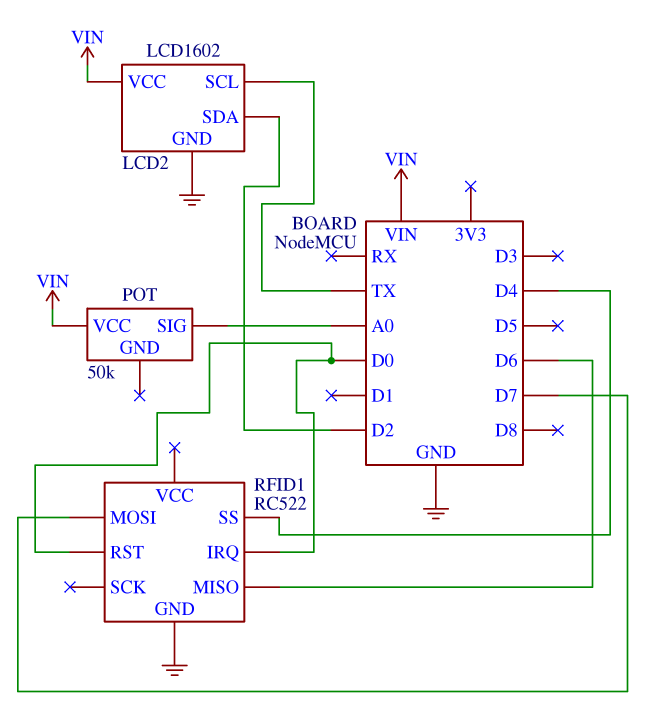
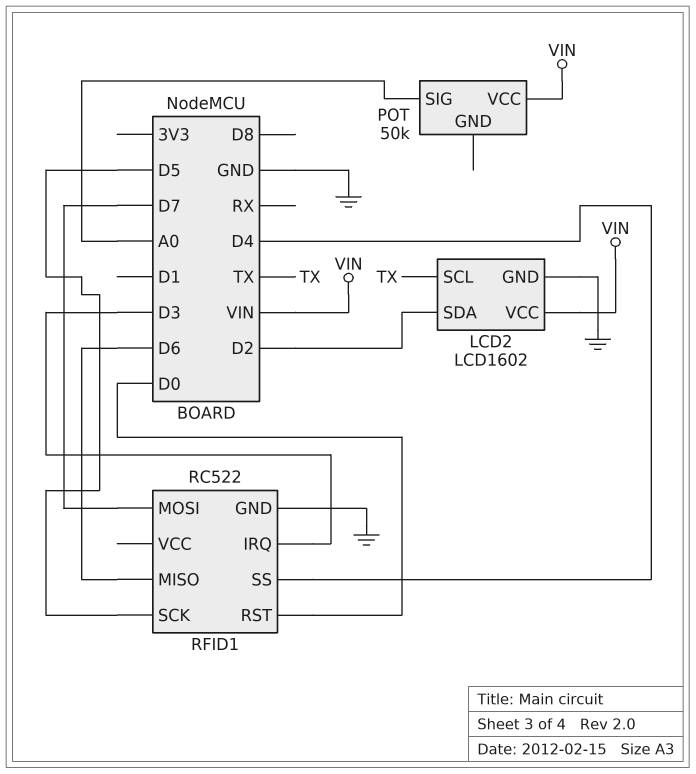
RFID1 pin IRQ: D0 -> D3
RFID1 pin SCK: none -> D5

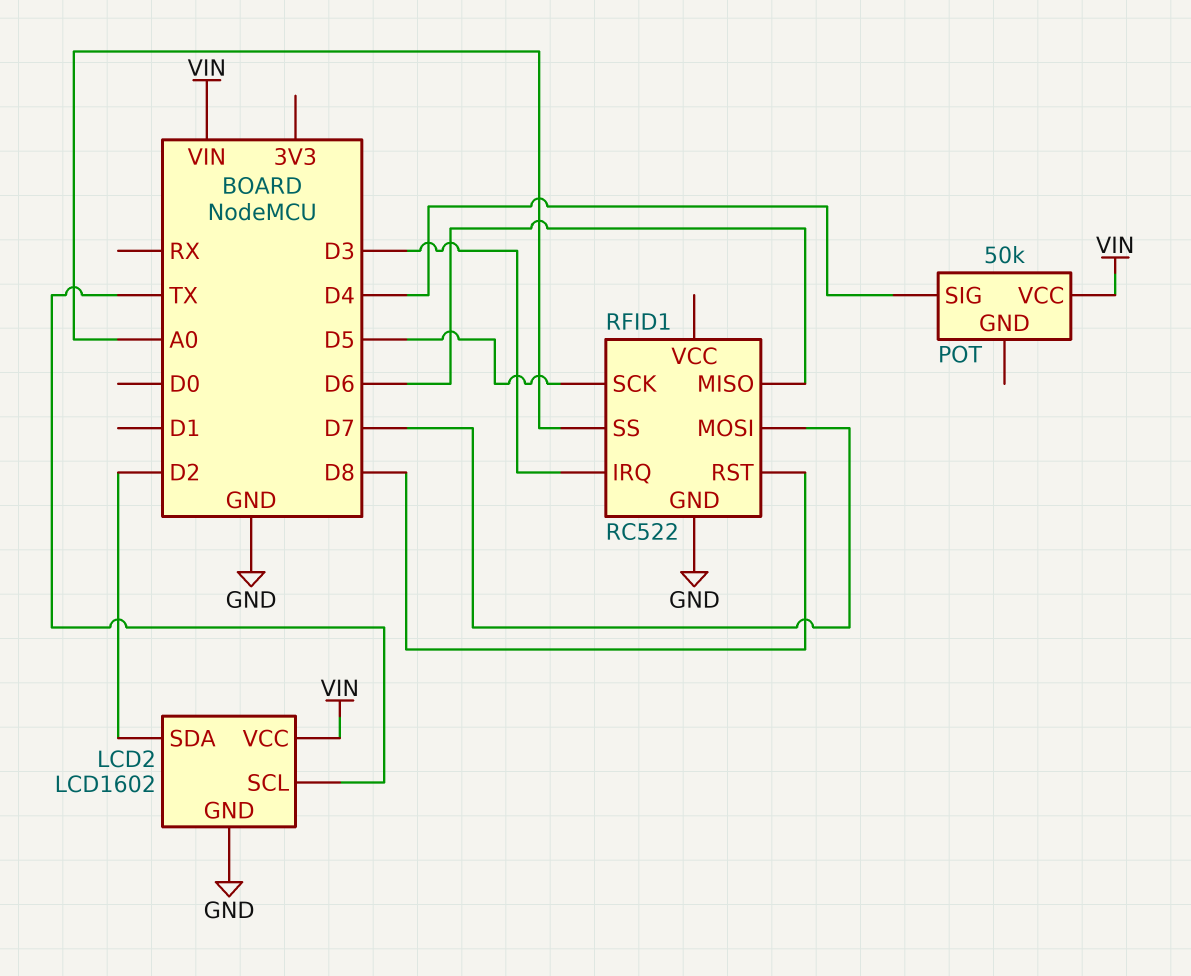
POT pin SIG: A0 -> D4
RFID1 pin RST: D0 -> D8
RFID1 pin SS: D4 -> A0

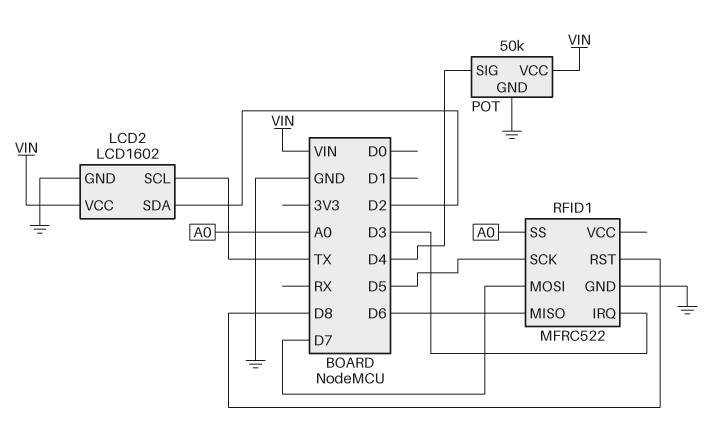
POT pin GND: none -> GND
RFID1: RC522 -> MFRC522

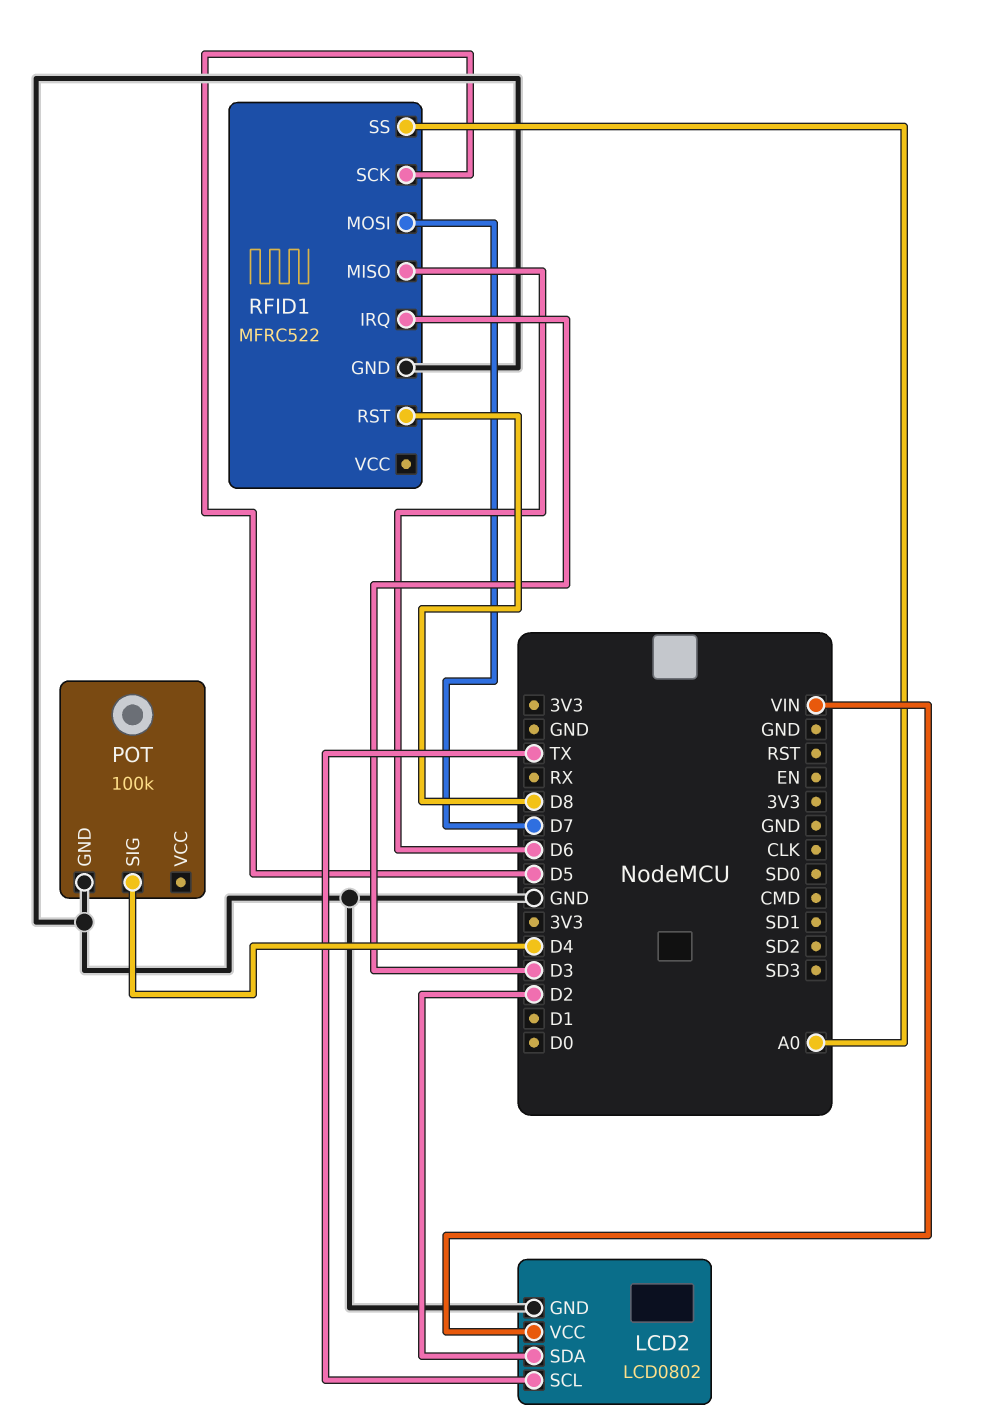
LCD2: LCD1602 -> LCD0802
POT: 50k -> 100k
POT pin VCC: VIN -> none

